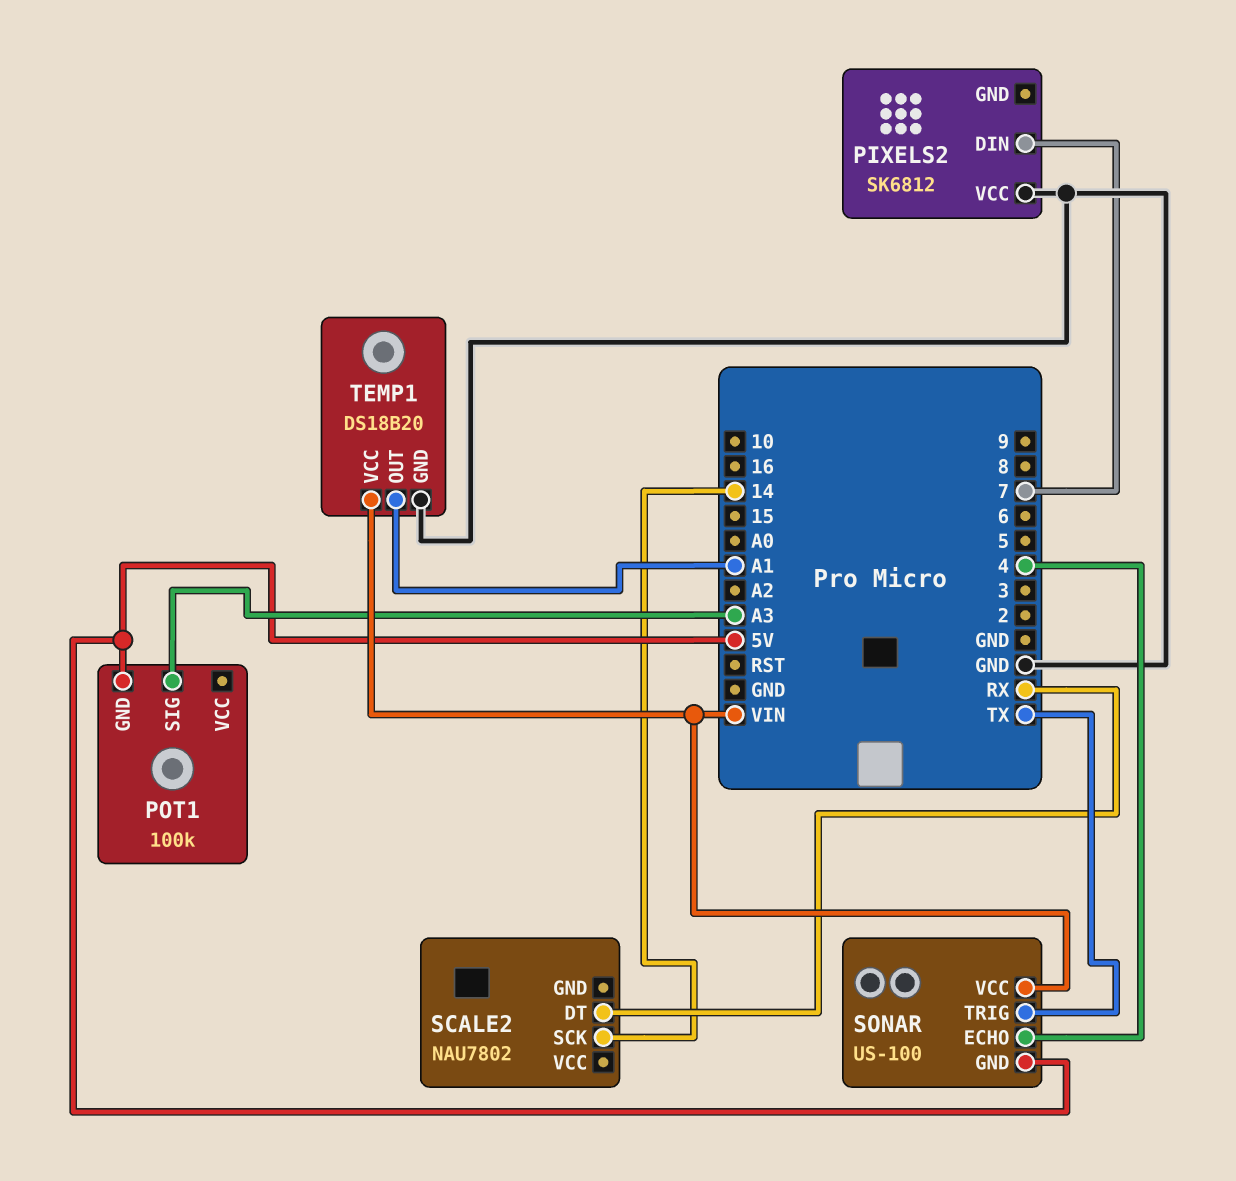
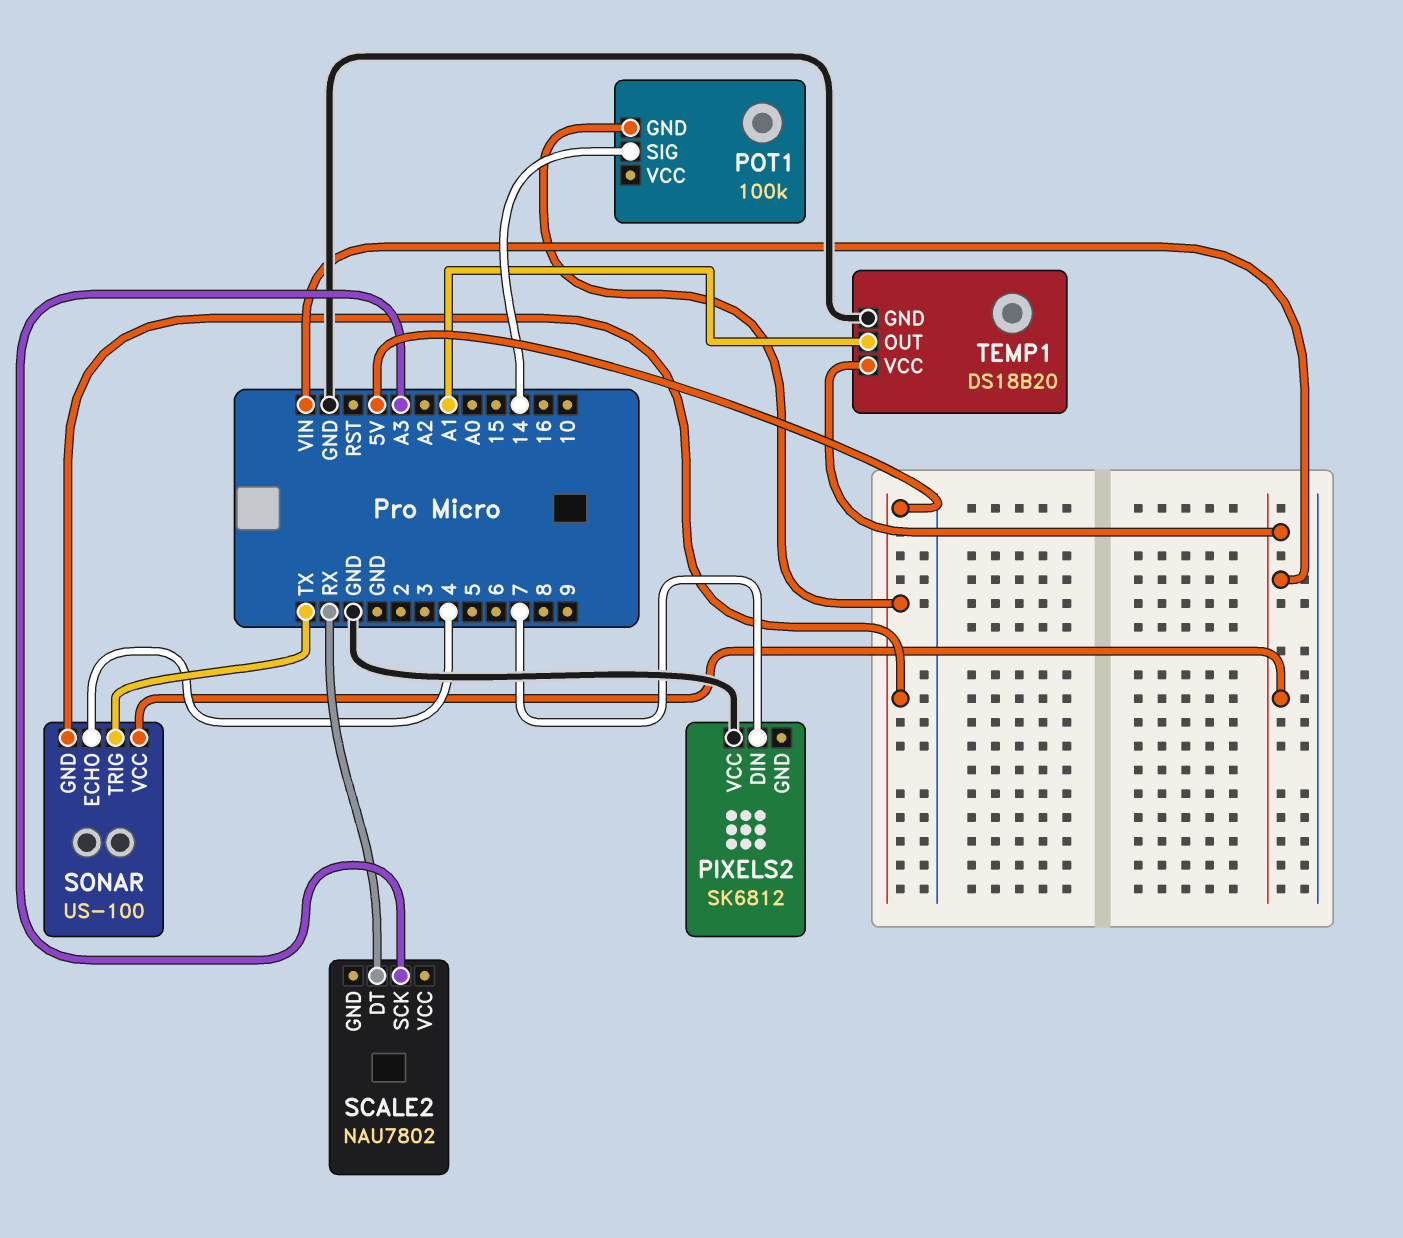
POT1 pin SIG: A3 -> 14
SCALE2 pin SCK: 14 -> A3

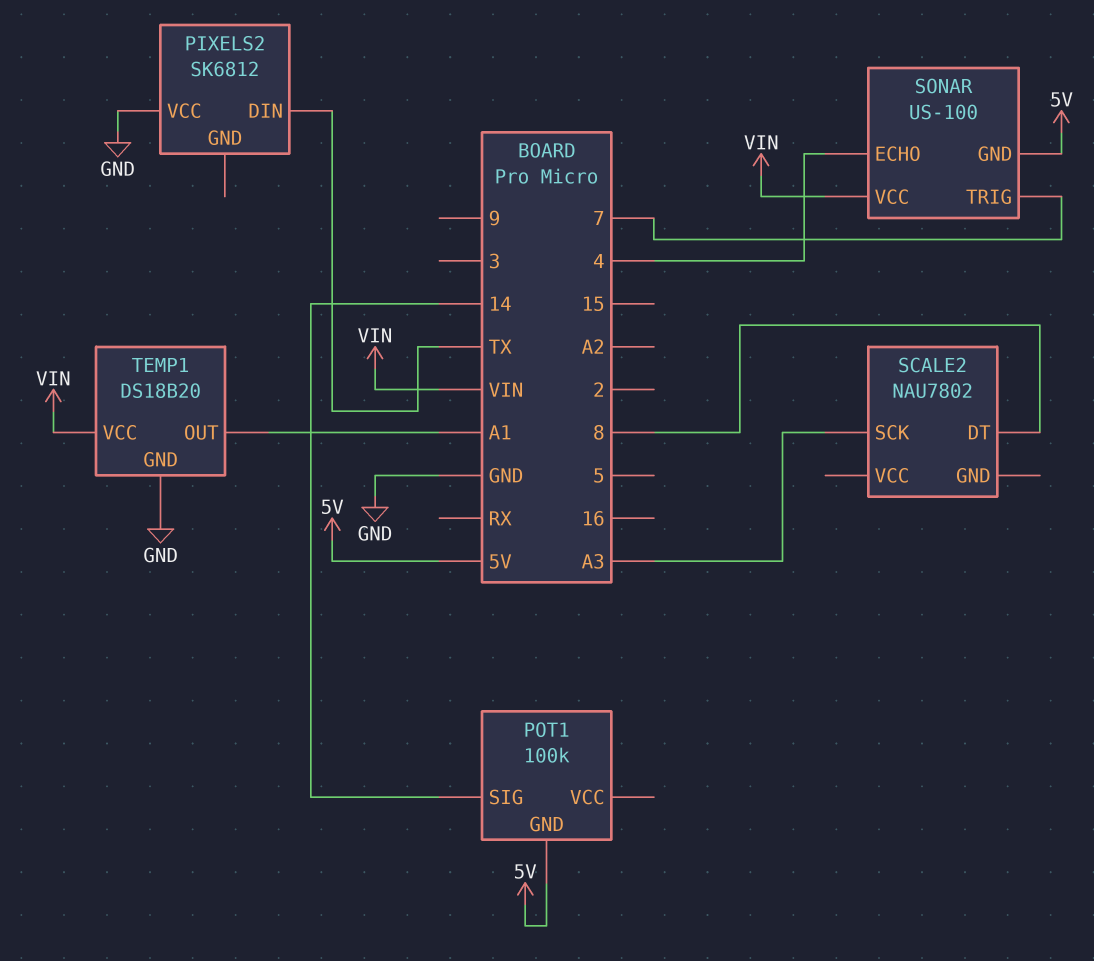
PIXELS2 pin DIN: 7 -> TX
SCALE2 pin DT: RX -> 8
SONAR pin TRIG: TX -> 7

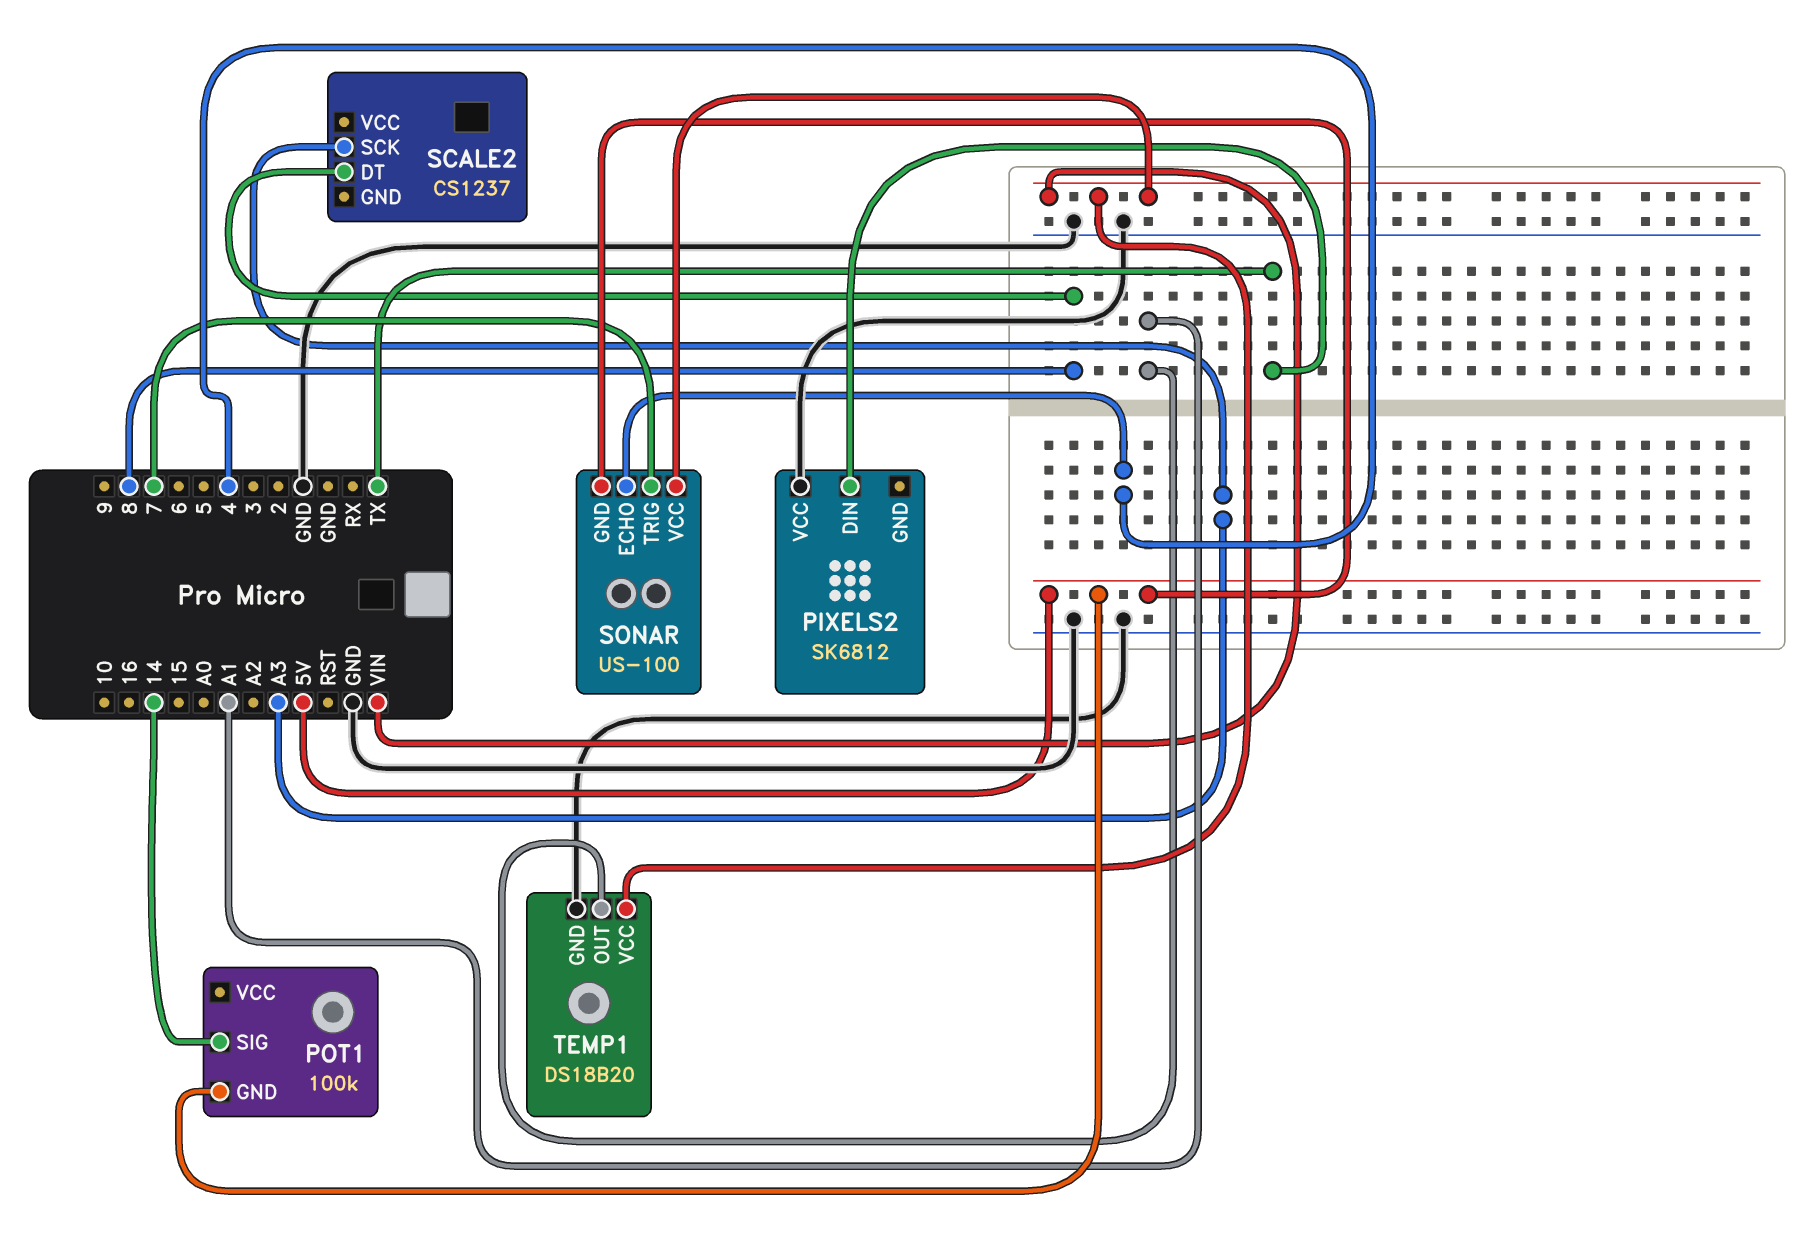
SCALE2: NAU7802 -> CS1237

